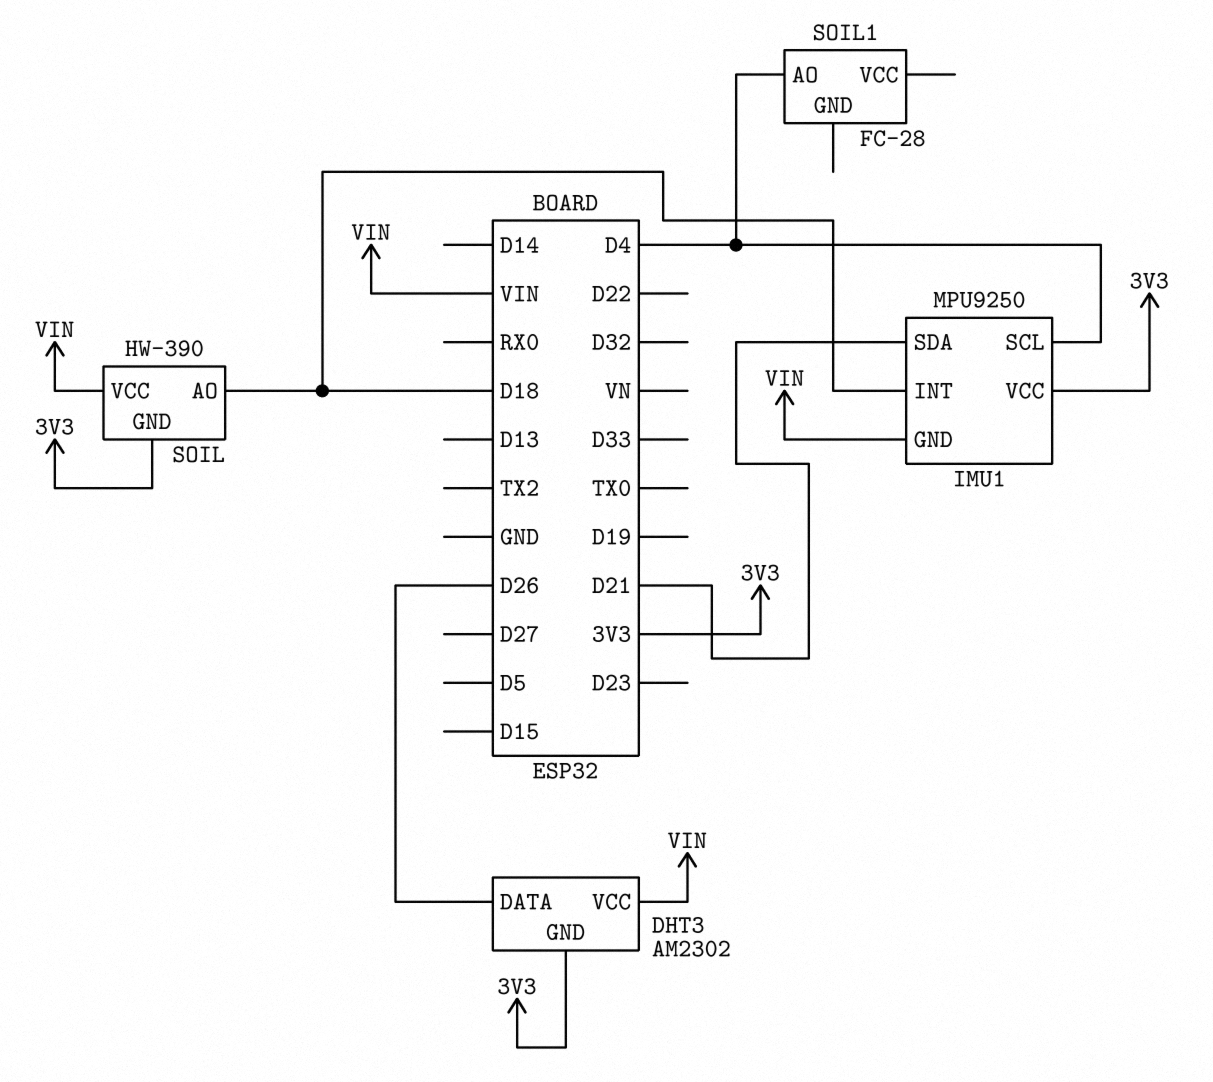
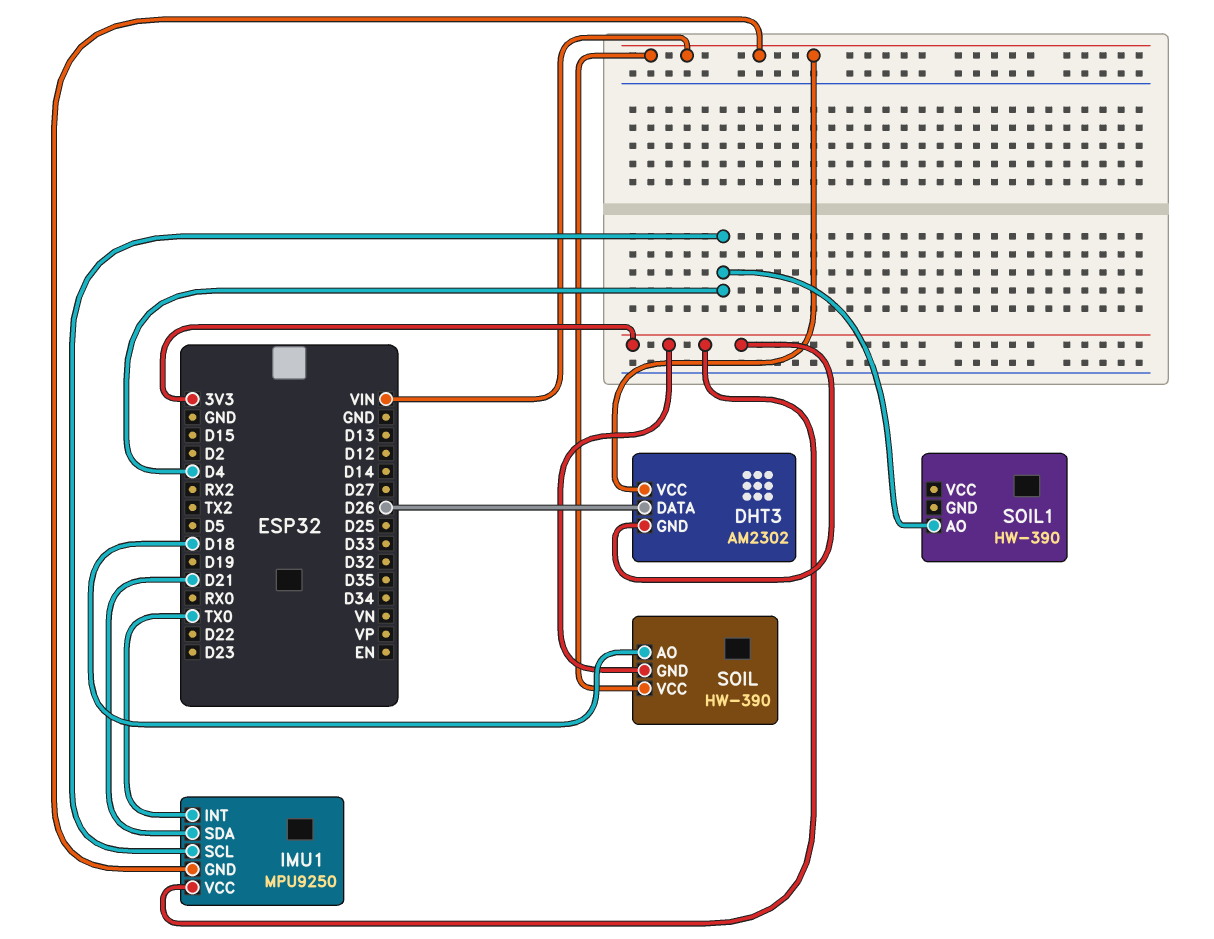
IMU1 pin INT: D18 -> TX0
SOIL1: FC-28 -> HW-390

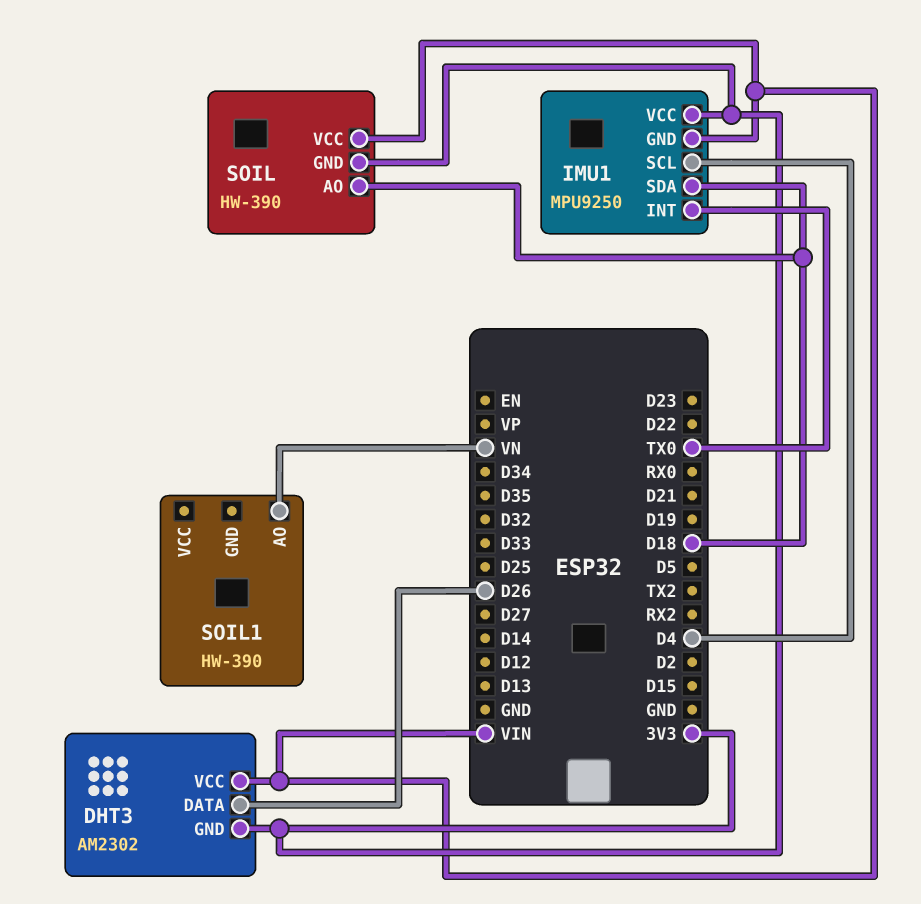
IMU1 pin SDA: D21 -> D18
SOIL1 pin AO: D4 -> VN

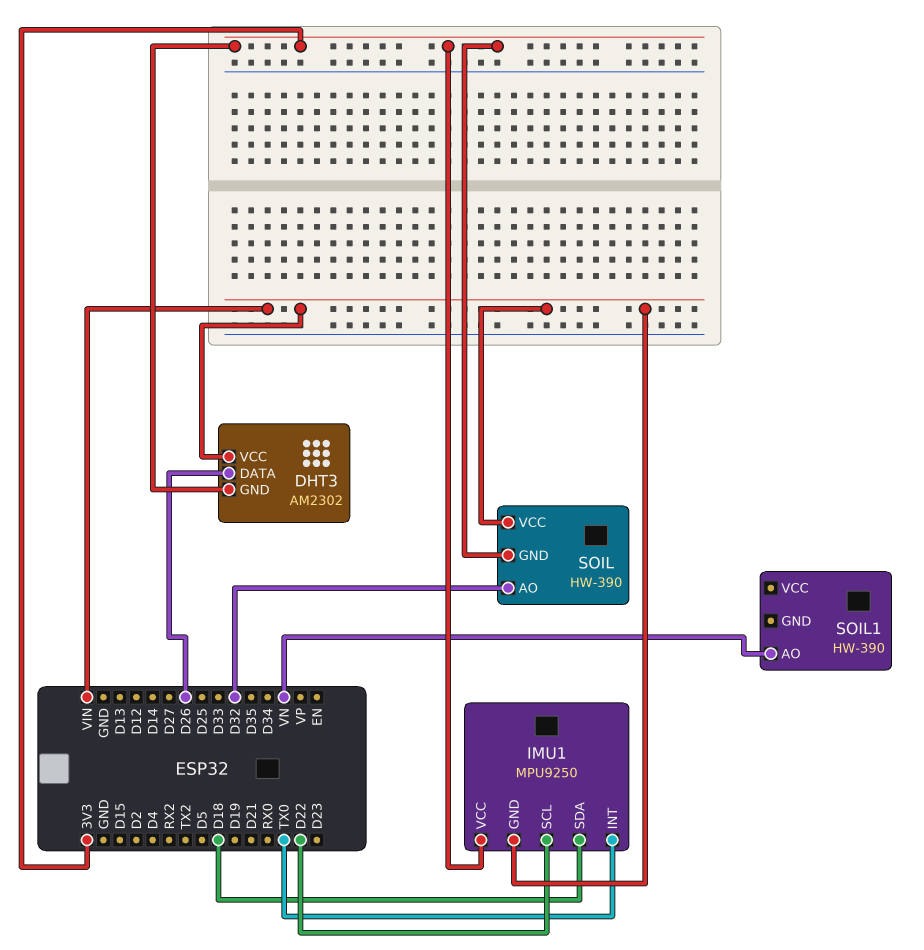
IMU1 pin SCL: D4 -> D22
SOIL pin AO: D18 -> D32

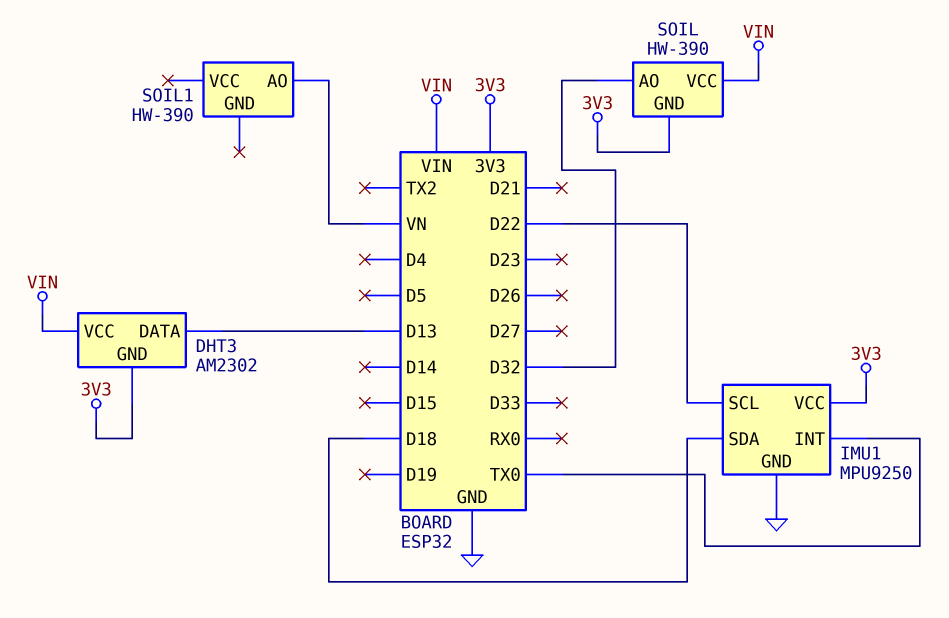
DHT3 pin DATA: D26 -> D13
IMU1 pin GND: VIN -> GND

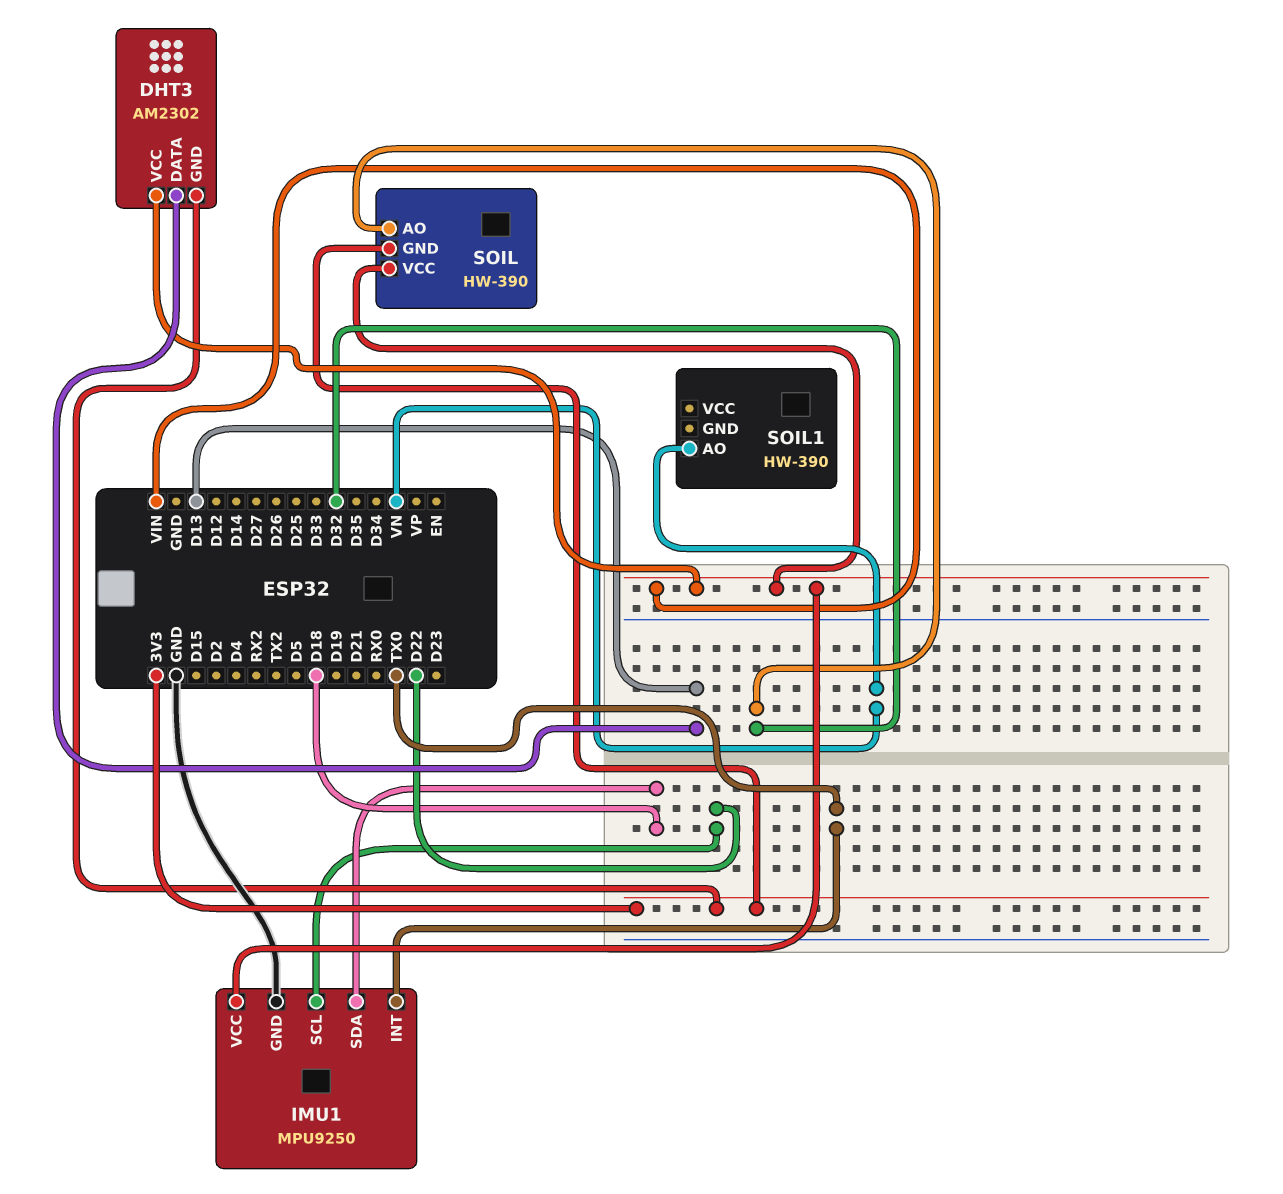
IMU1 pin VCC: 3V3 -> VIN

